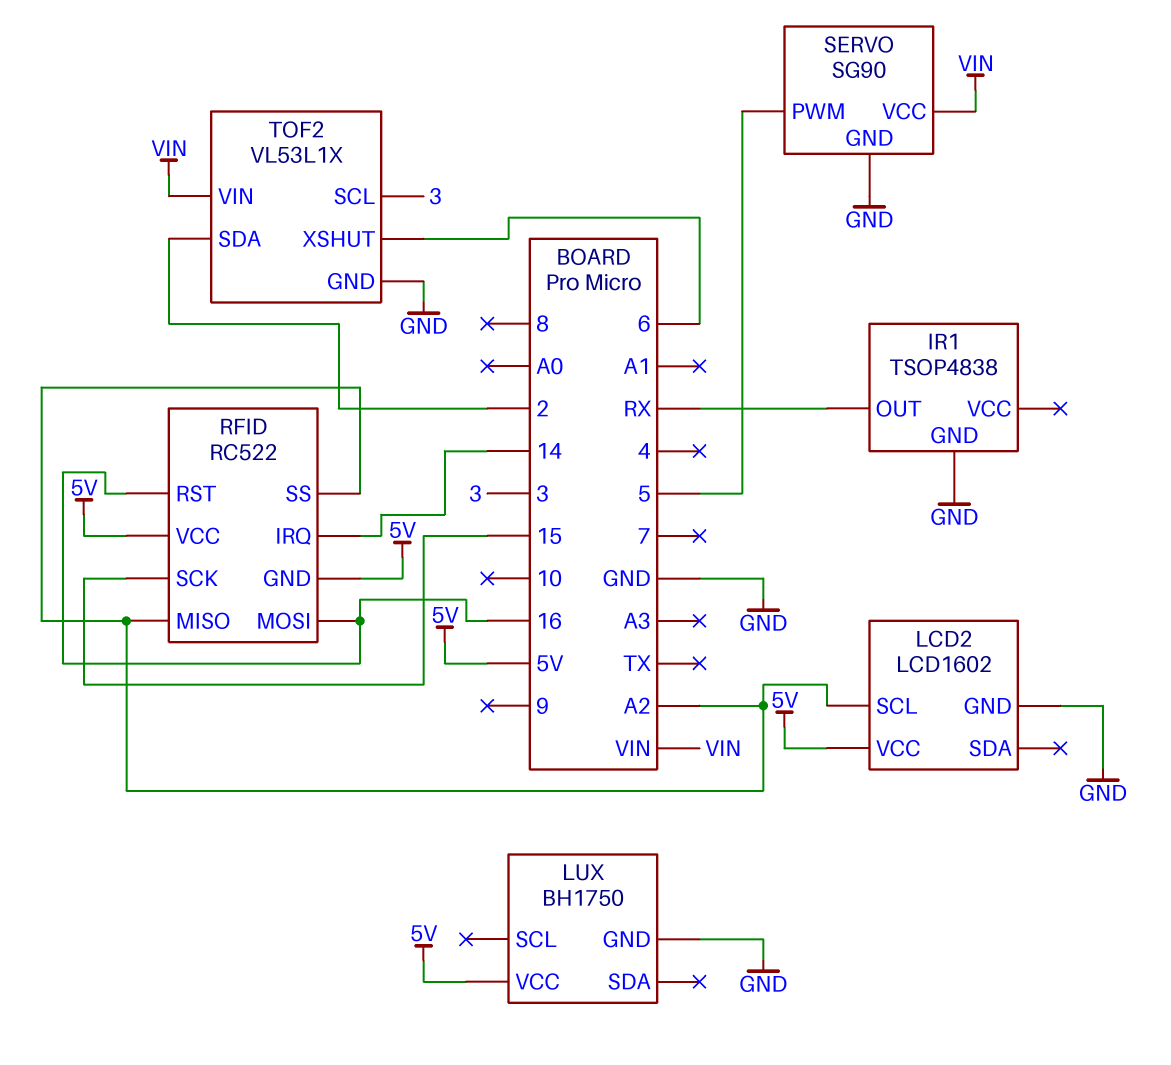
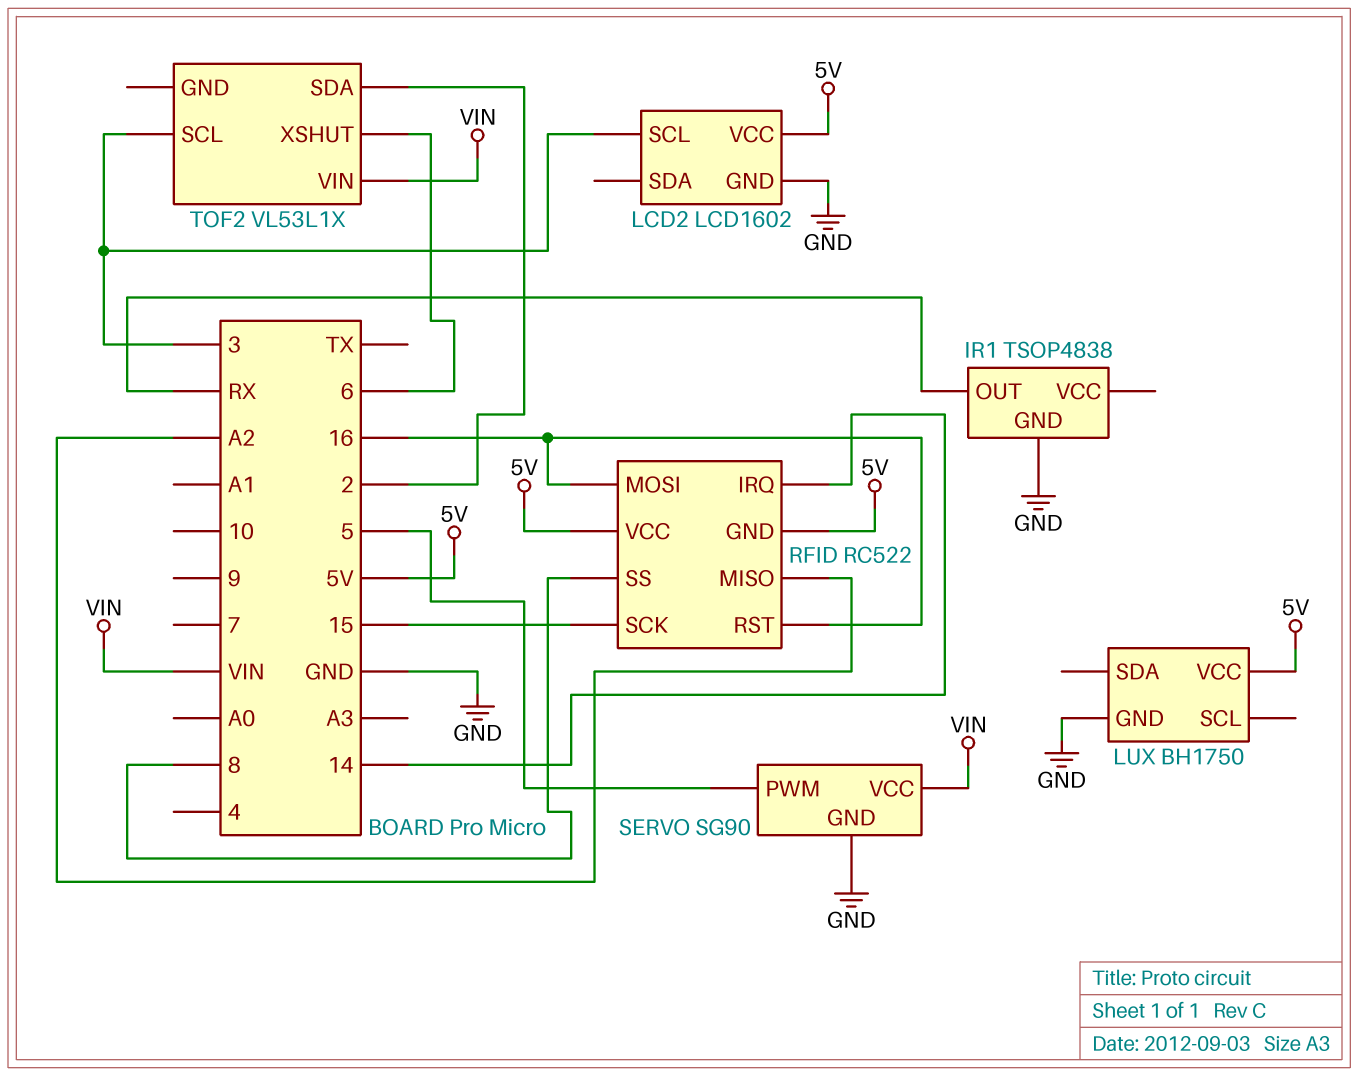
LCD2 pin SCL: A2 -> 3
RFID pin SS: A2 -> 8
TOF2 pin GND: GND -> none

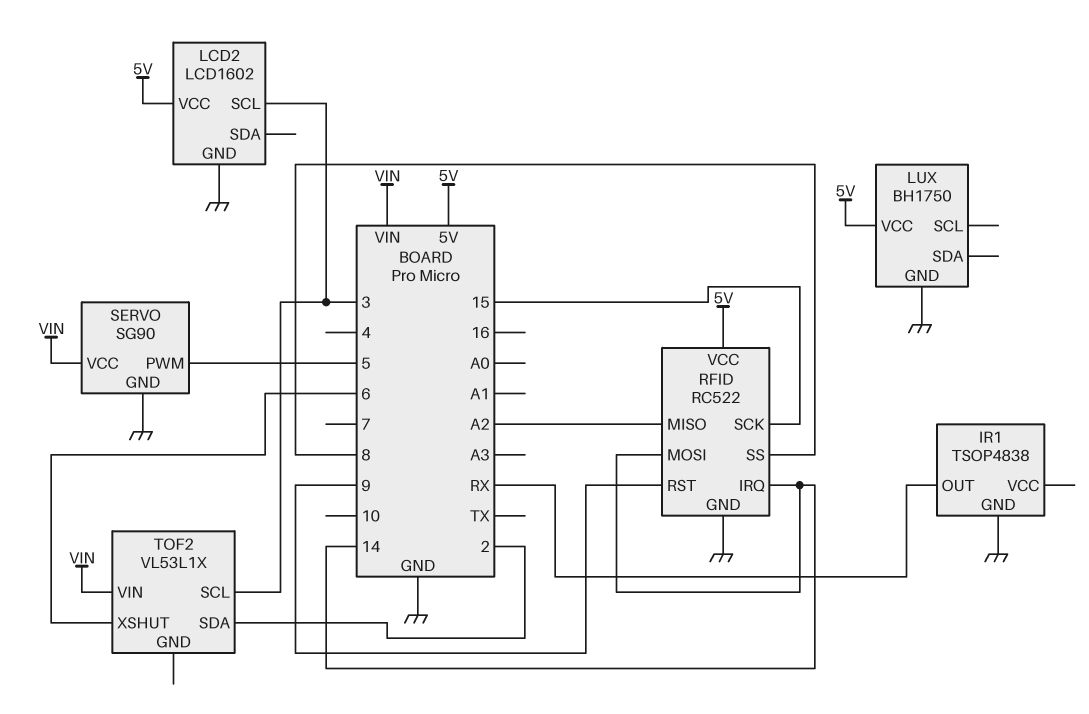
RFID pin GND: 5V -> GND
RFID pin MOSI: 16 -> 14
RFID pin RST: 16 -> 9

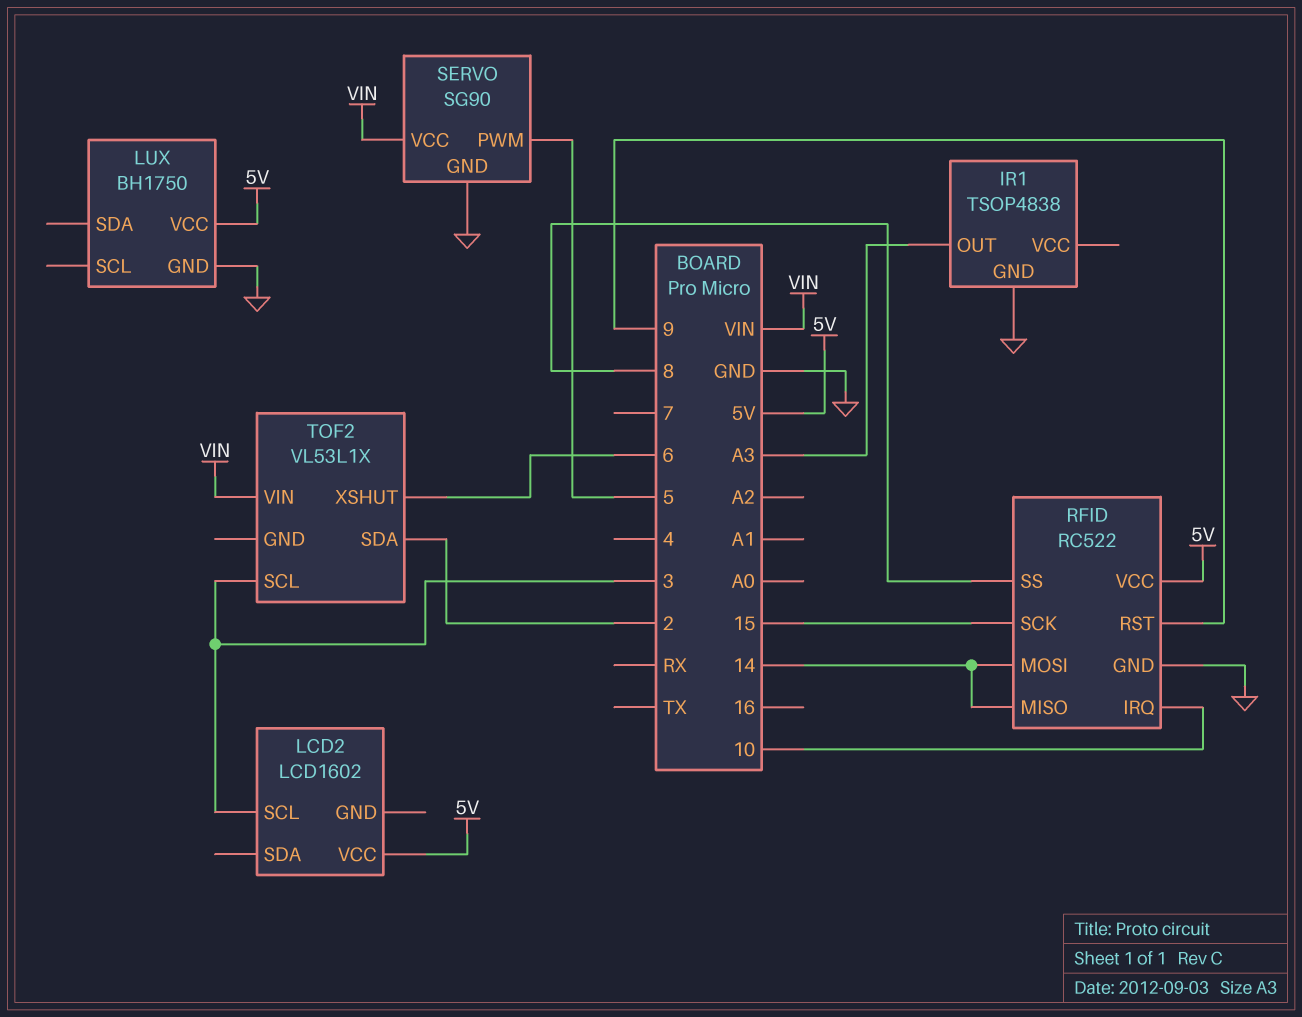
IR1 pin OUT: RX -> A3
LCD2 pin GND: GND -> none
RFID pin IRQ: 14 -> 10
RFID pin MISO: A2 -> 14

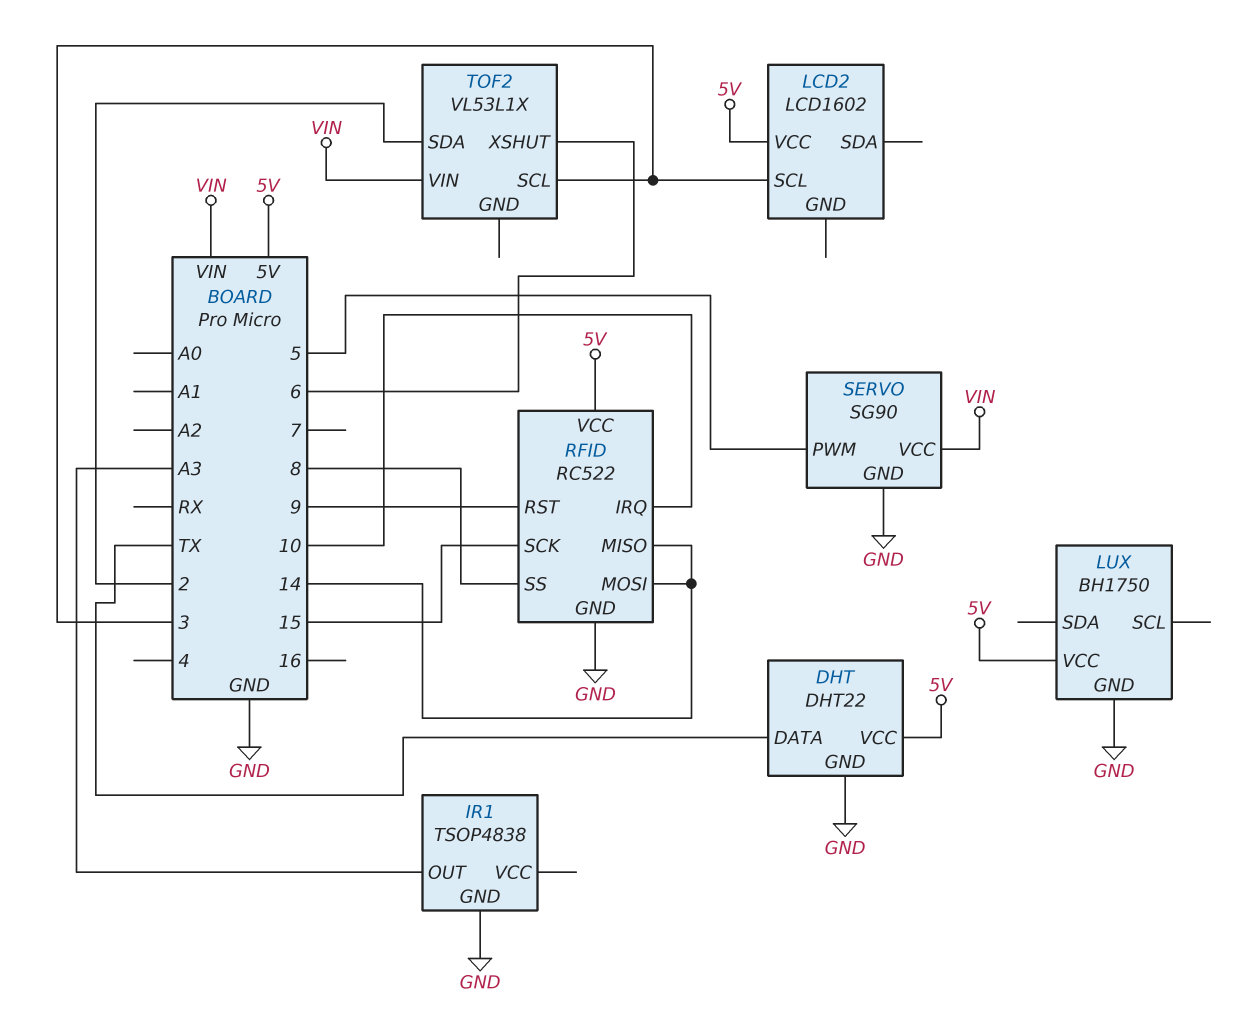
DHT: none -> DHT22
DHT pin DATA: none -> TX
DHT pin GND: none -> GND
DHT pin VCC: none -> 5V

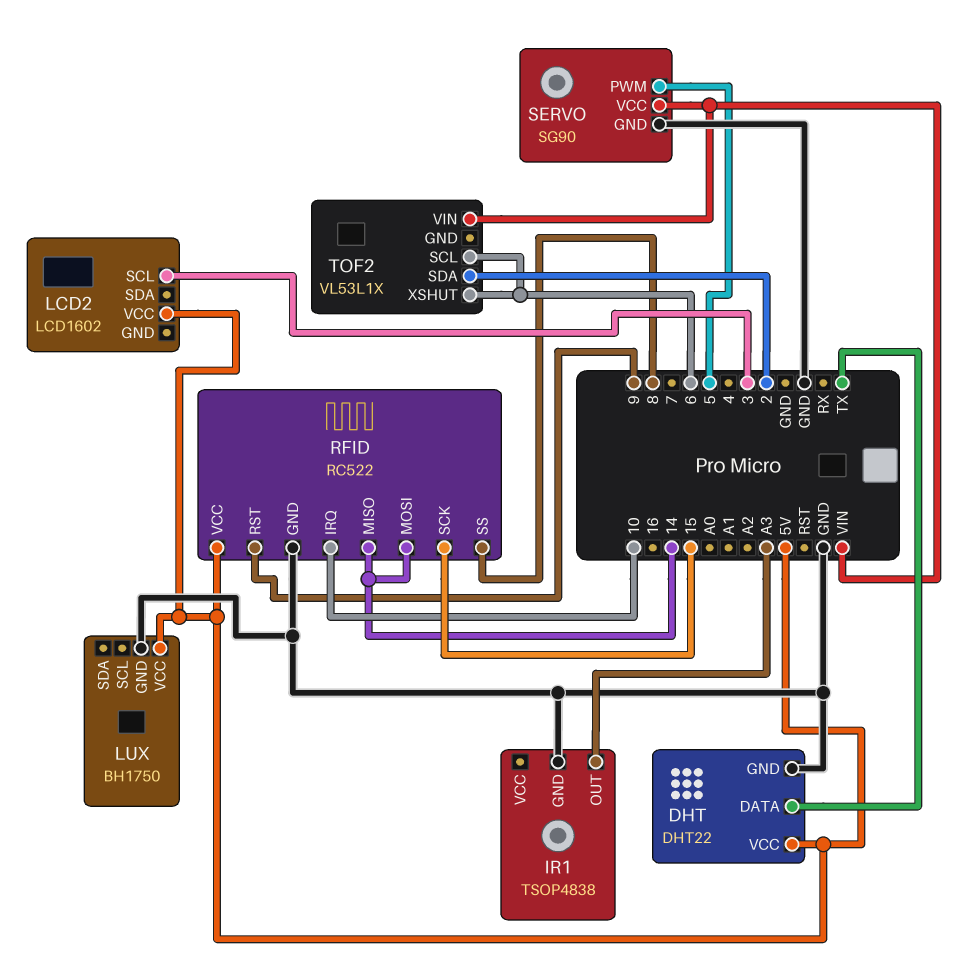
TOF2 pin SCL: 3 -> 6

